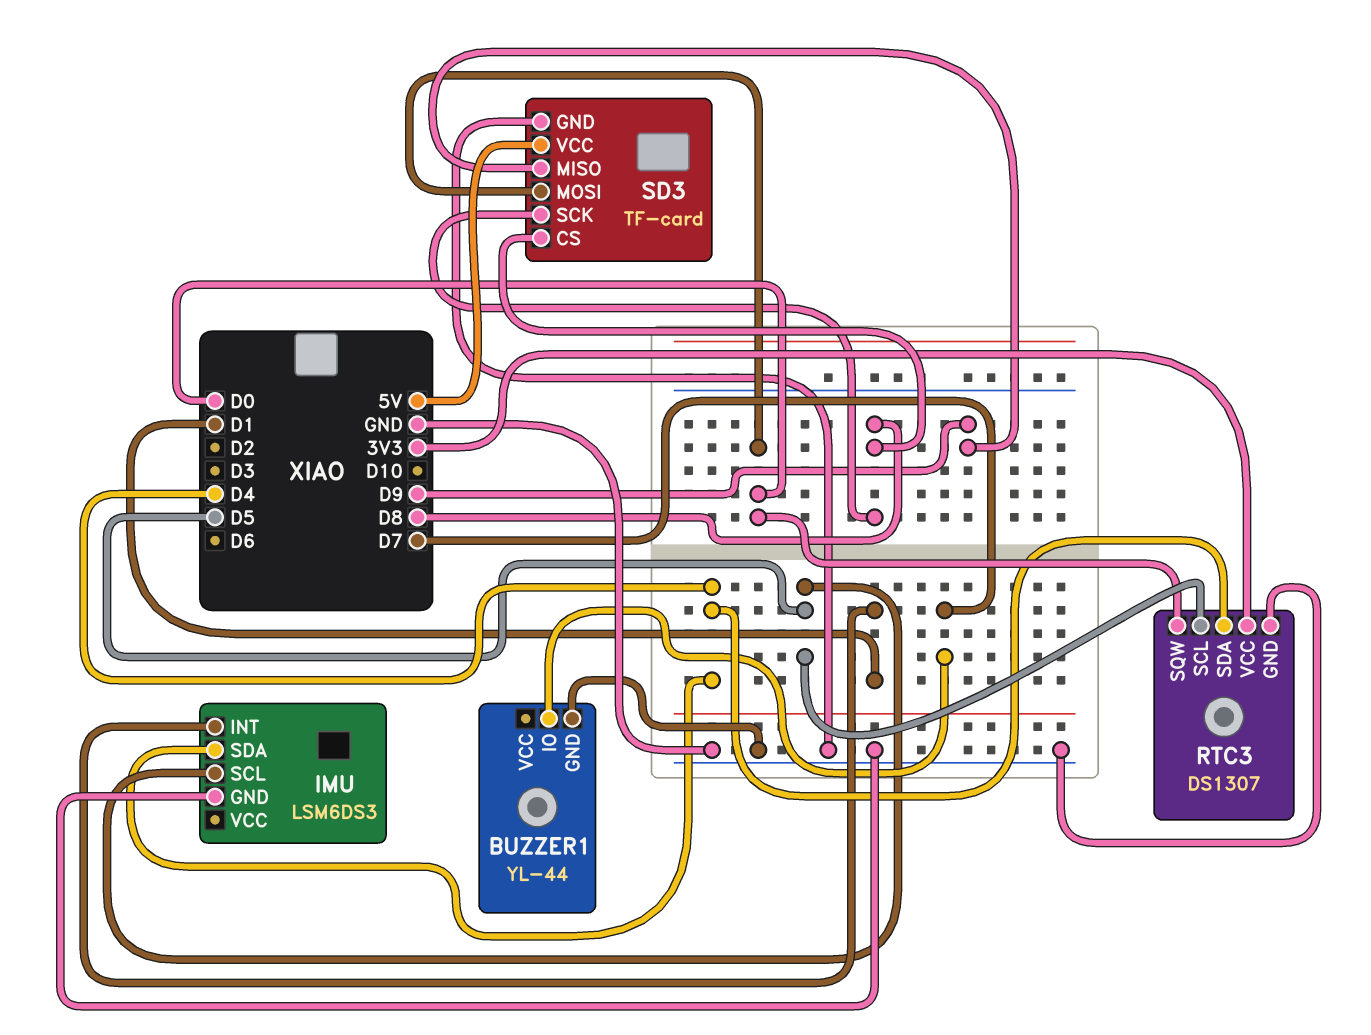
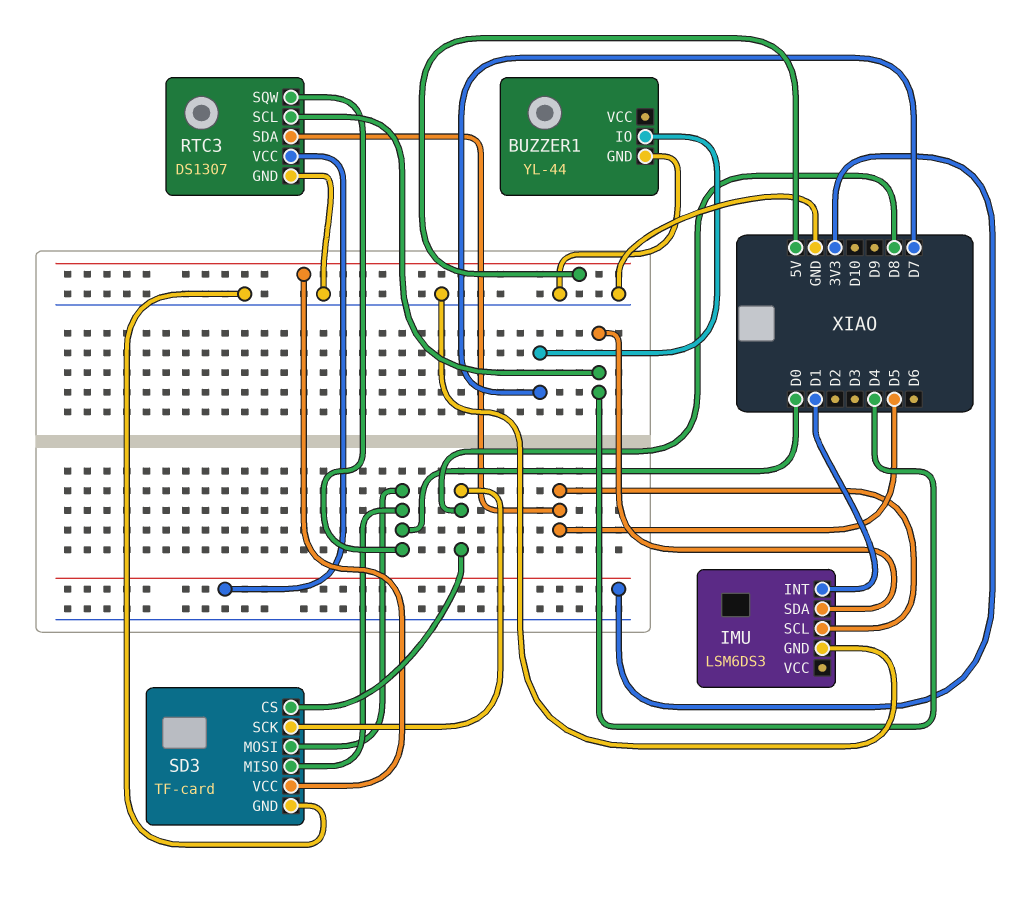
RTC3 pin SCL: D5 -> D4
RTC3 pin SDA: D4 -> D5
SD3 pin MISO: D9 -> D0

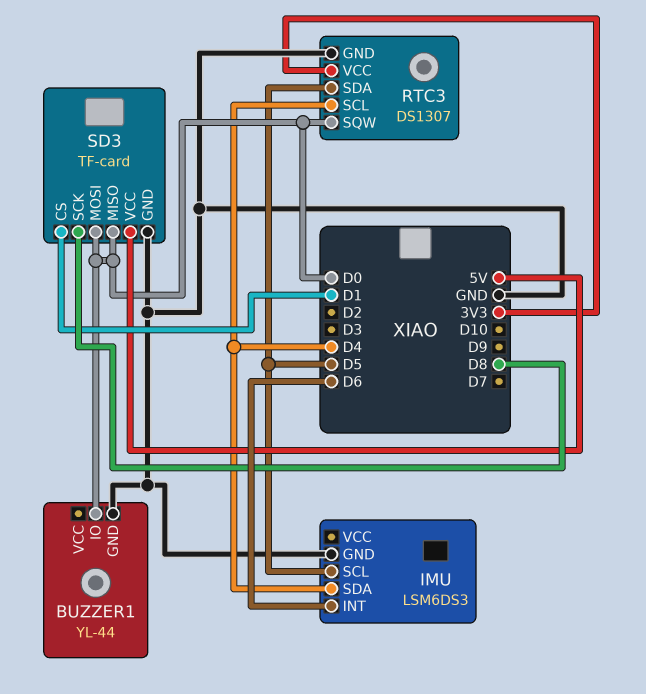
BUZZER1 pin IO: D7 -> D0
IMU pin INT: D1 -> D6
SD3 pin CS: D8 -> D1

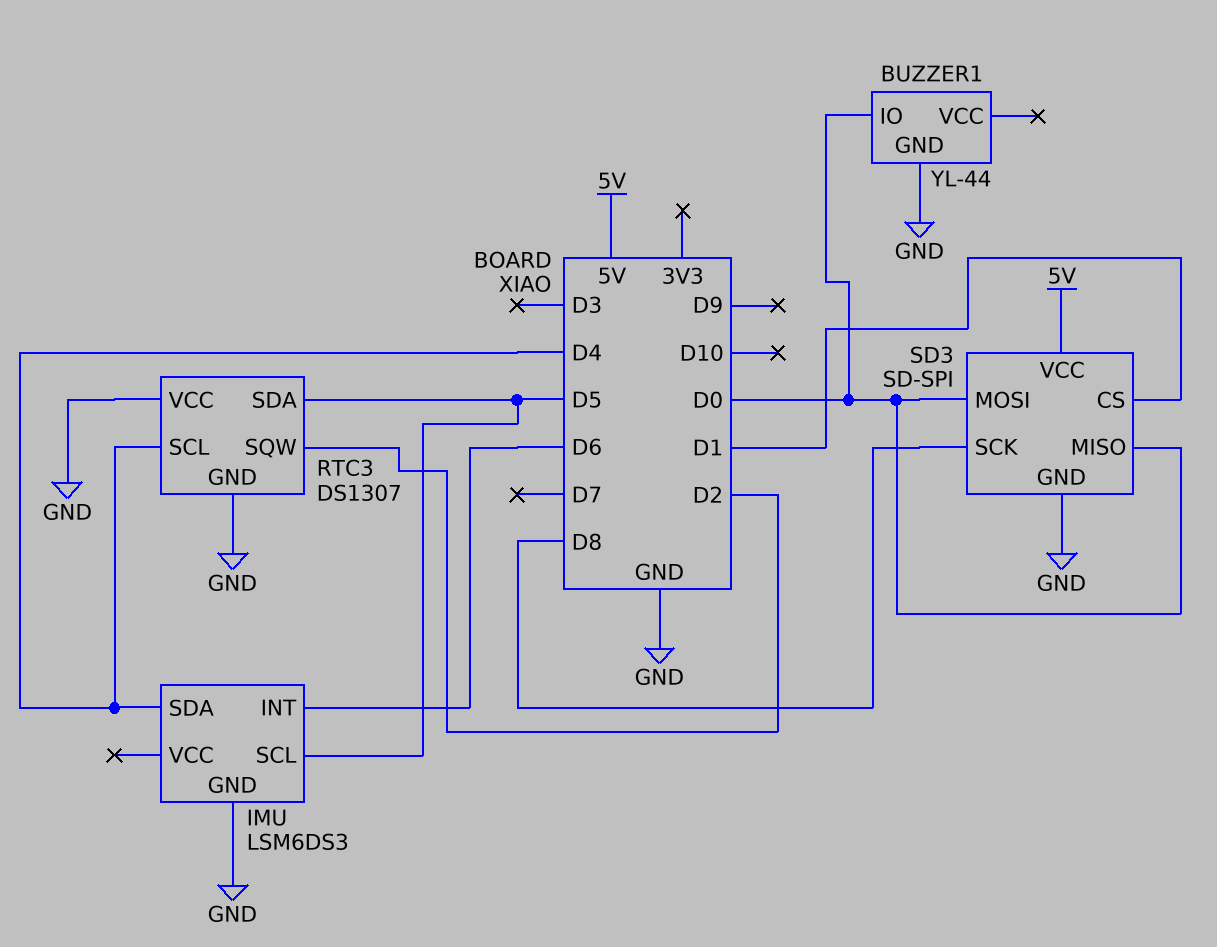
RTC3 pin SQW: D0 -> D2
RTC3 pin VCC: 3V3 -> GND
SD3: TF-card -> SD-SPI

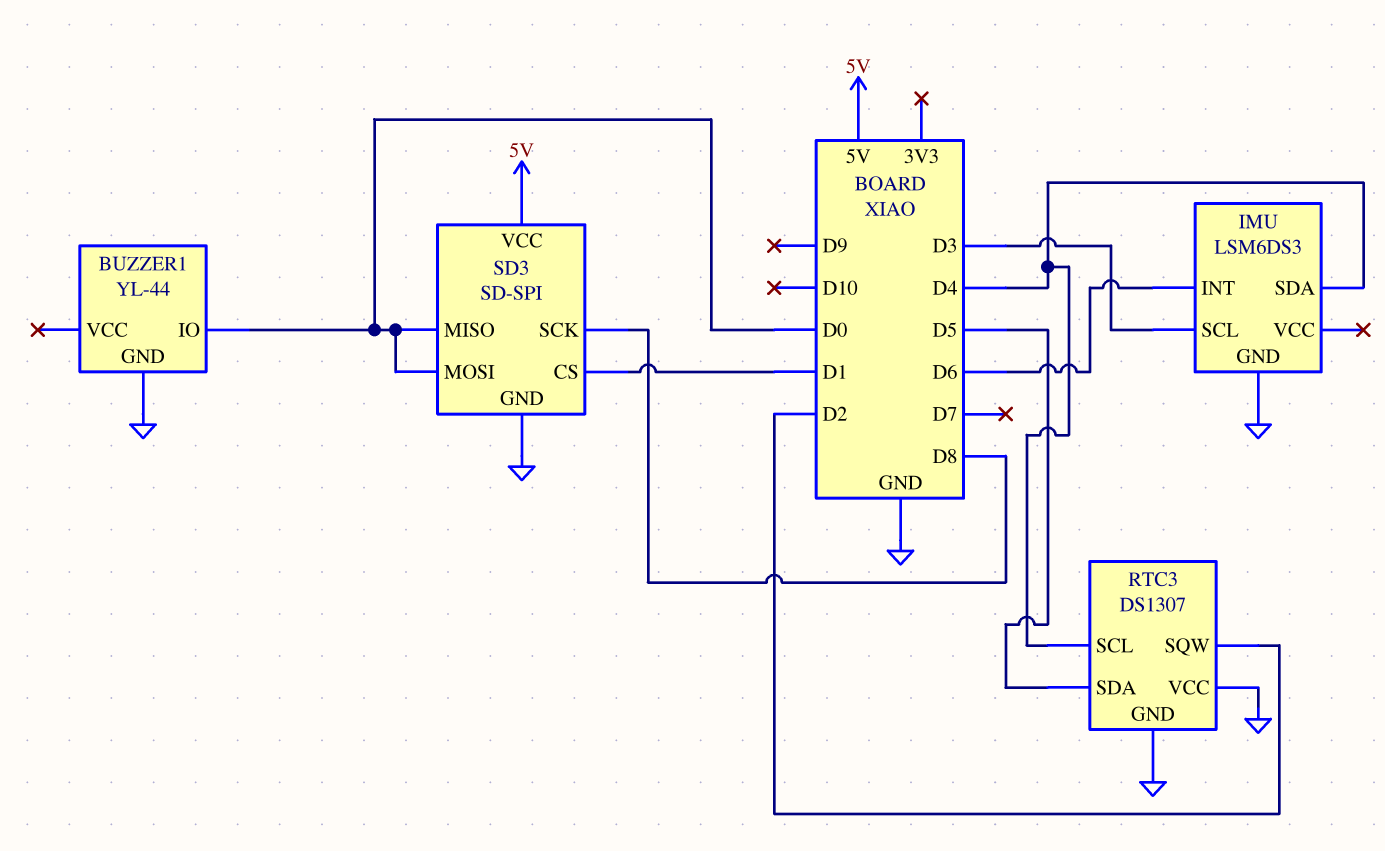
IMU pin SCL: D5 -> D3

